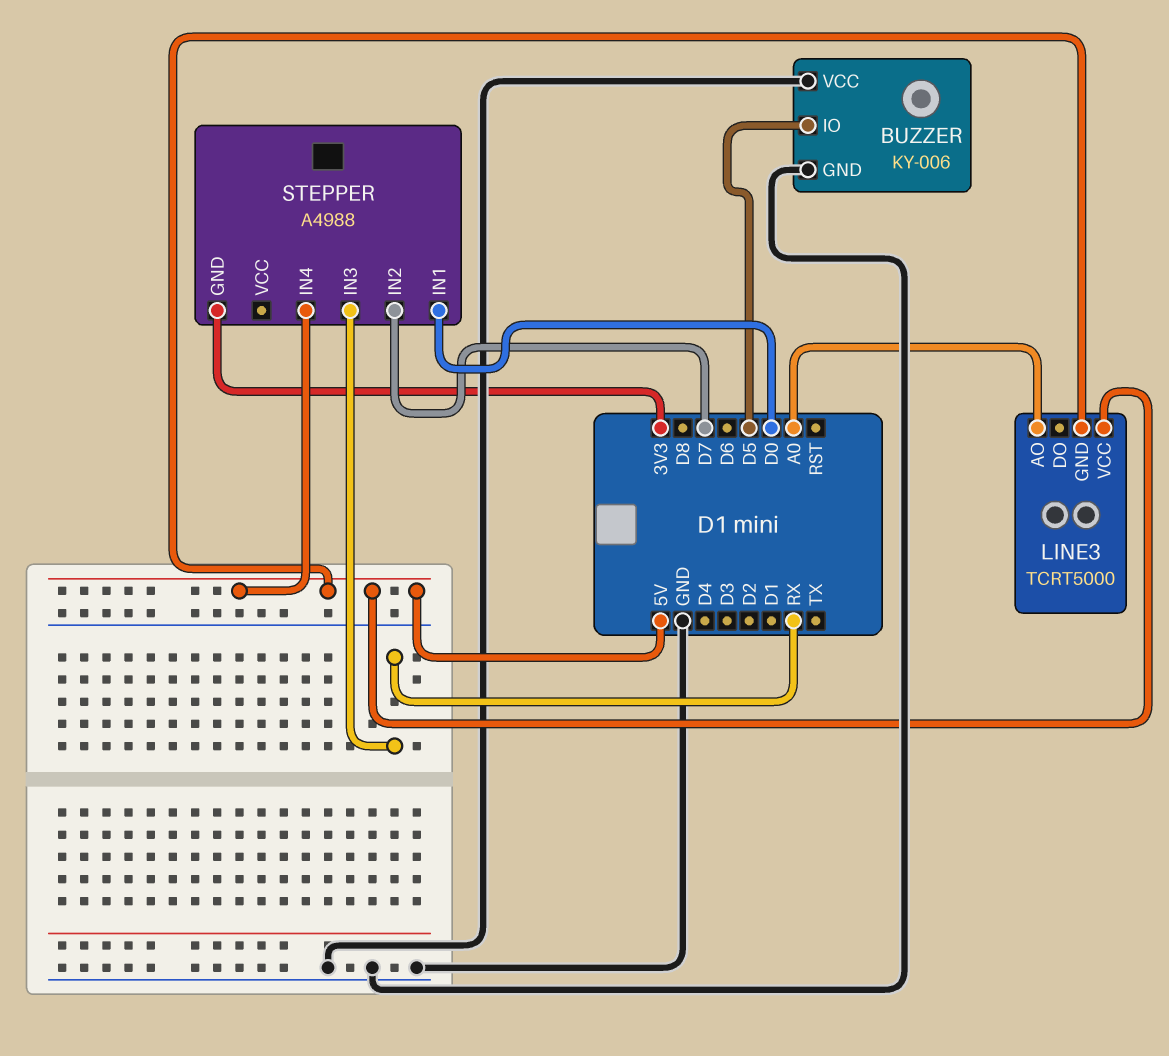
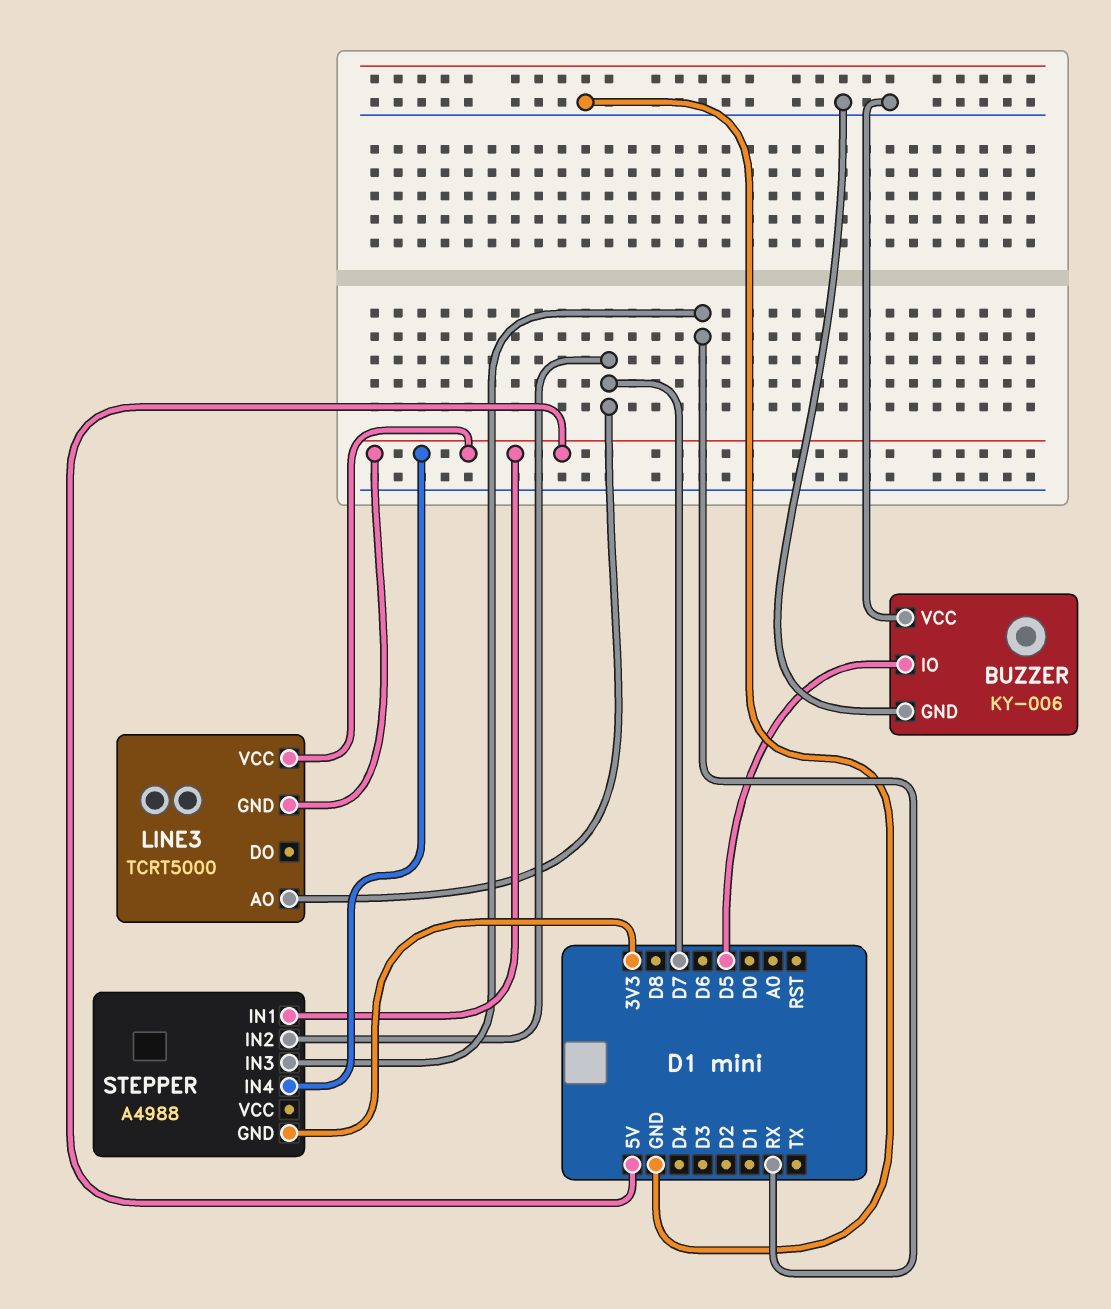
LINE3 pin AO: A0 -> D7
STEPPER pin IN1: D0 -> 5V

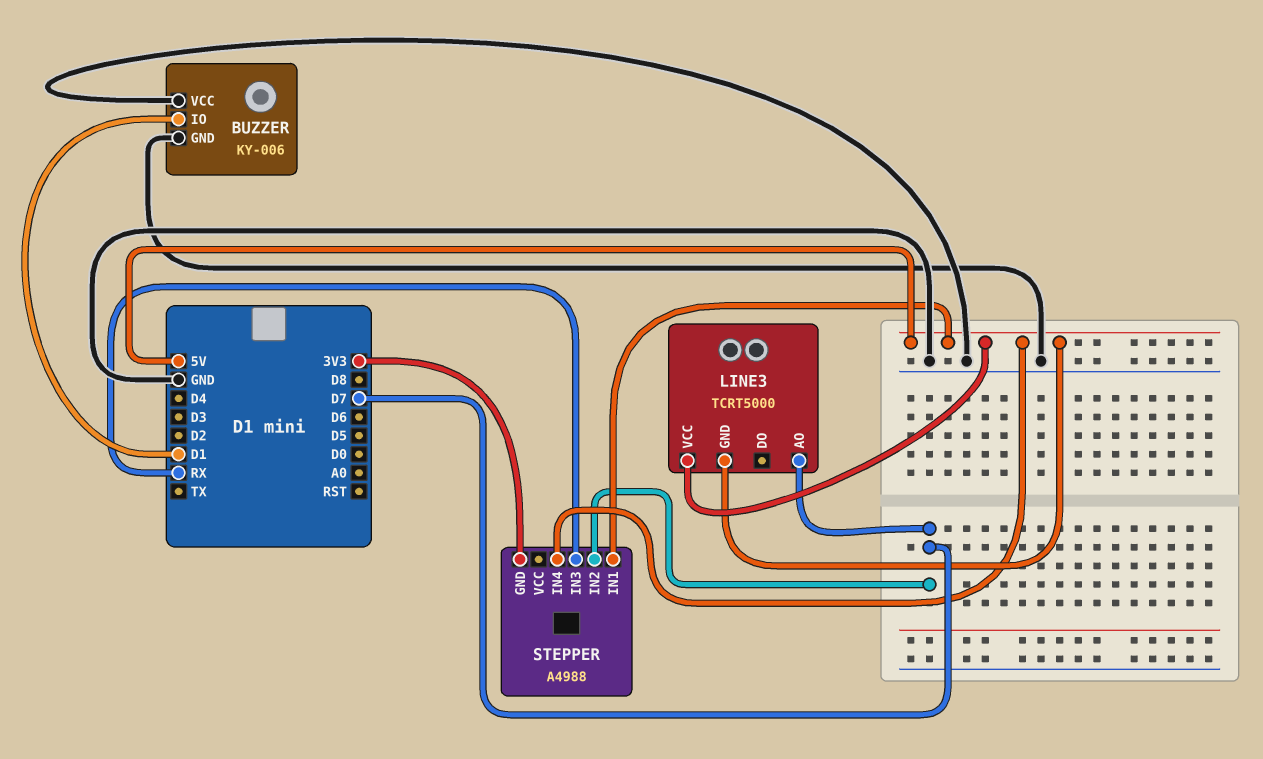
BUZZER pin IO: D5 -> D1

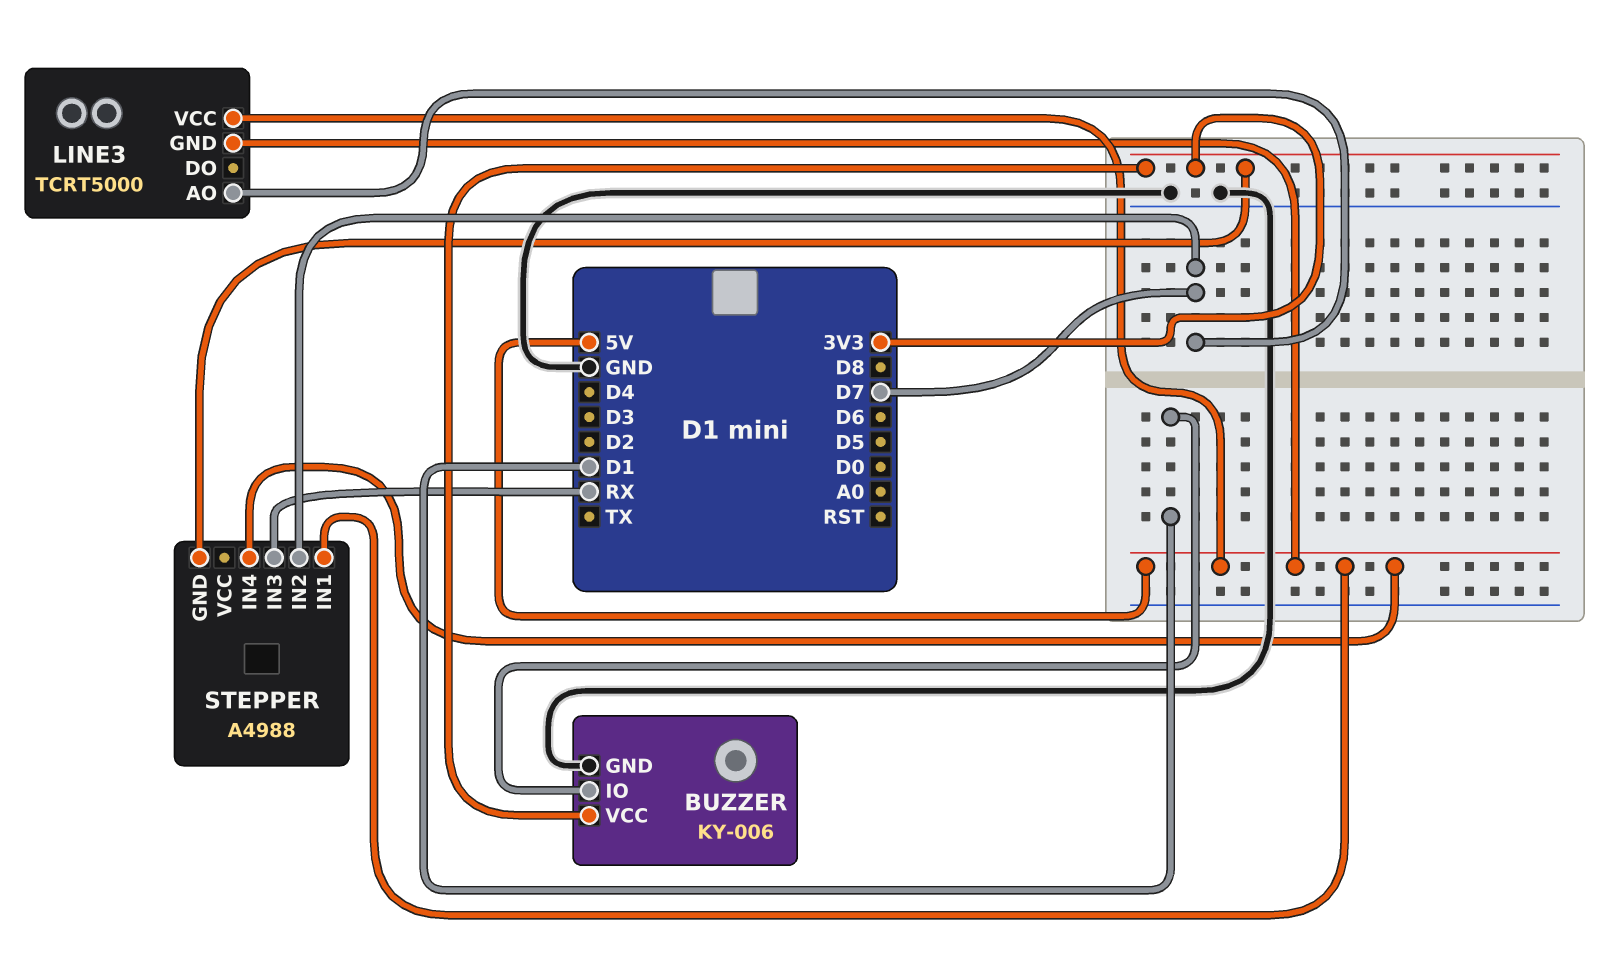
BUZZER pin VCC: GND -> 3V3

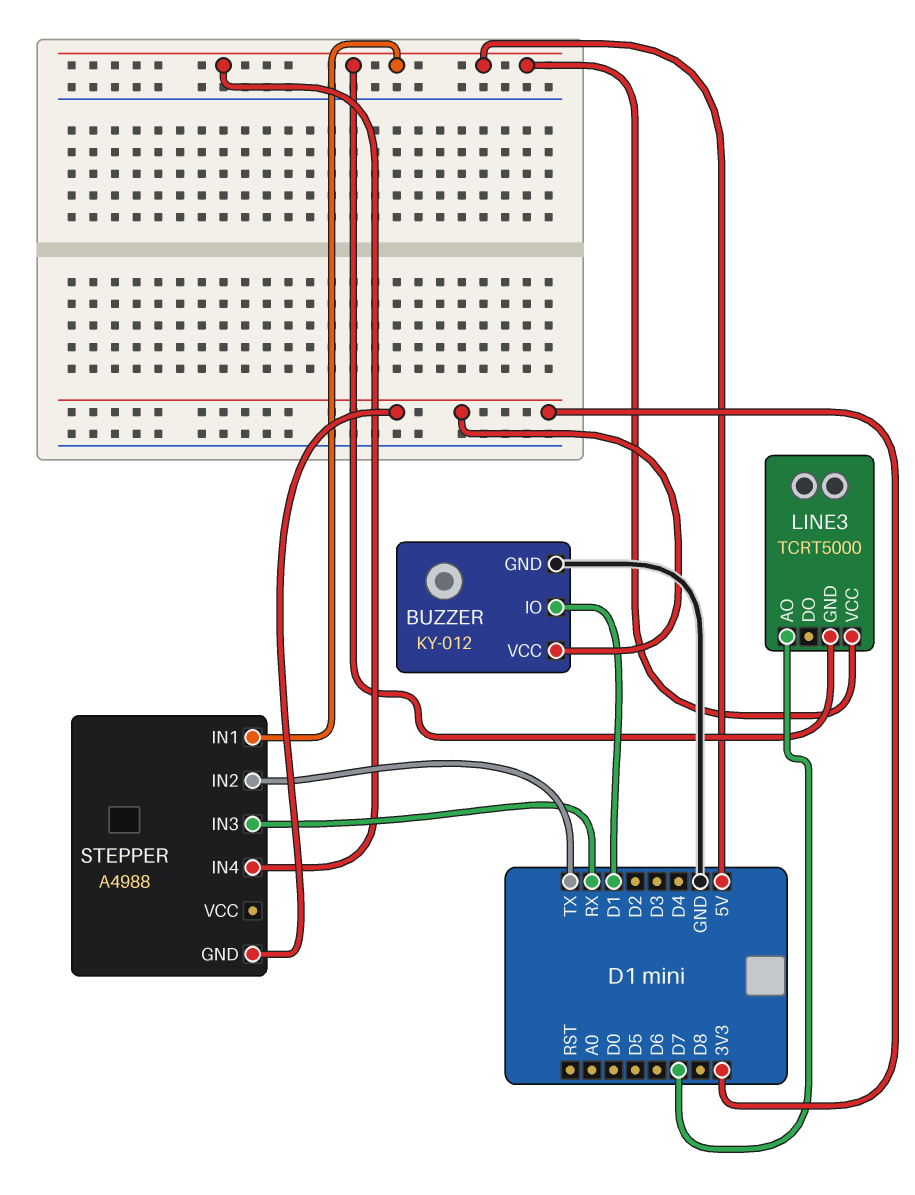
BUZZER: KY-006 -> KY-012
STEPPER pin IN2: D7 -> TX

